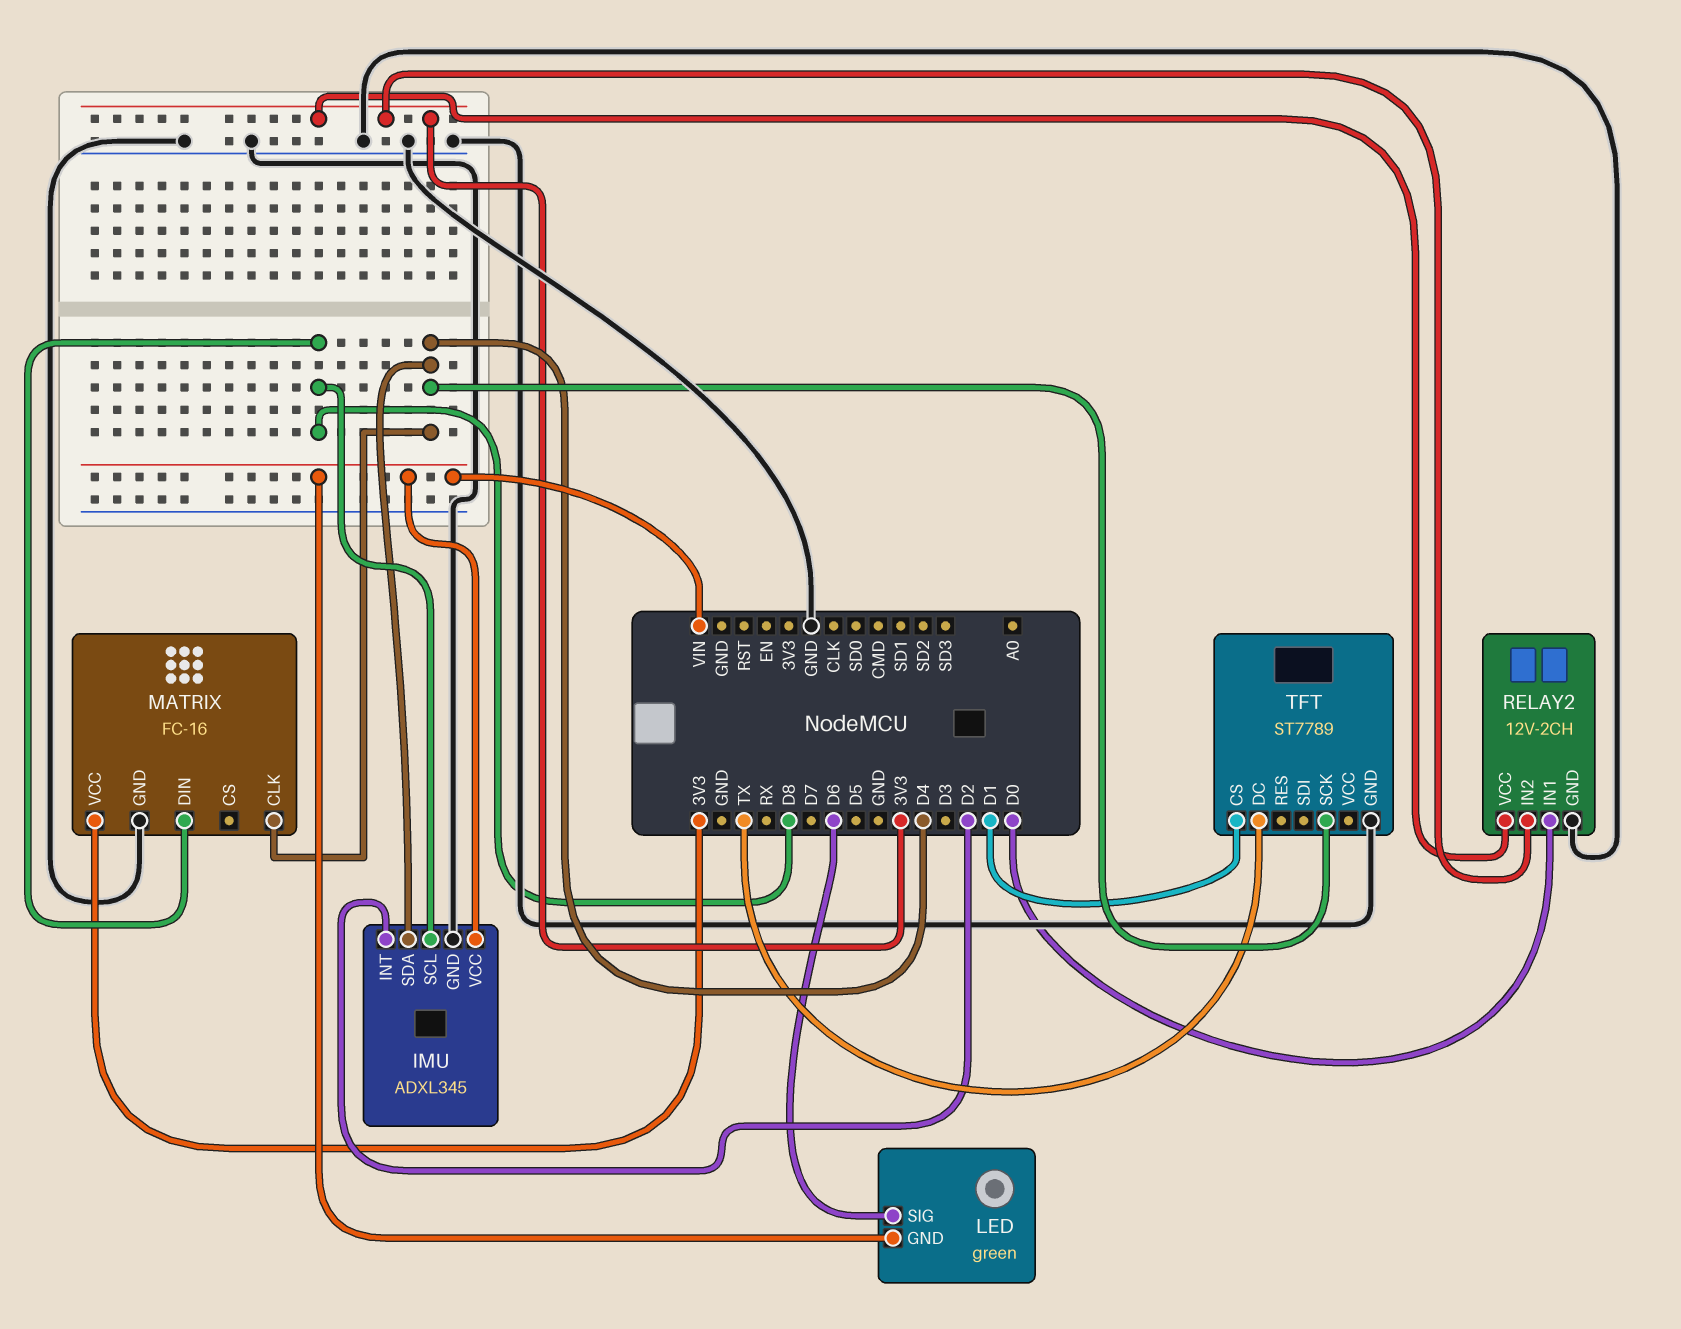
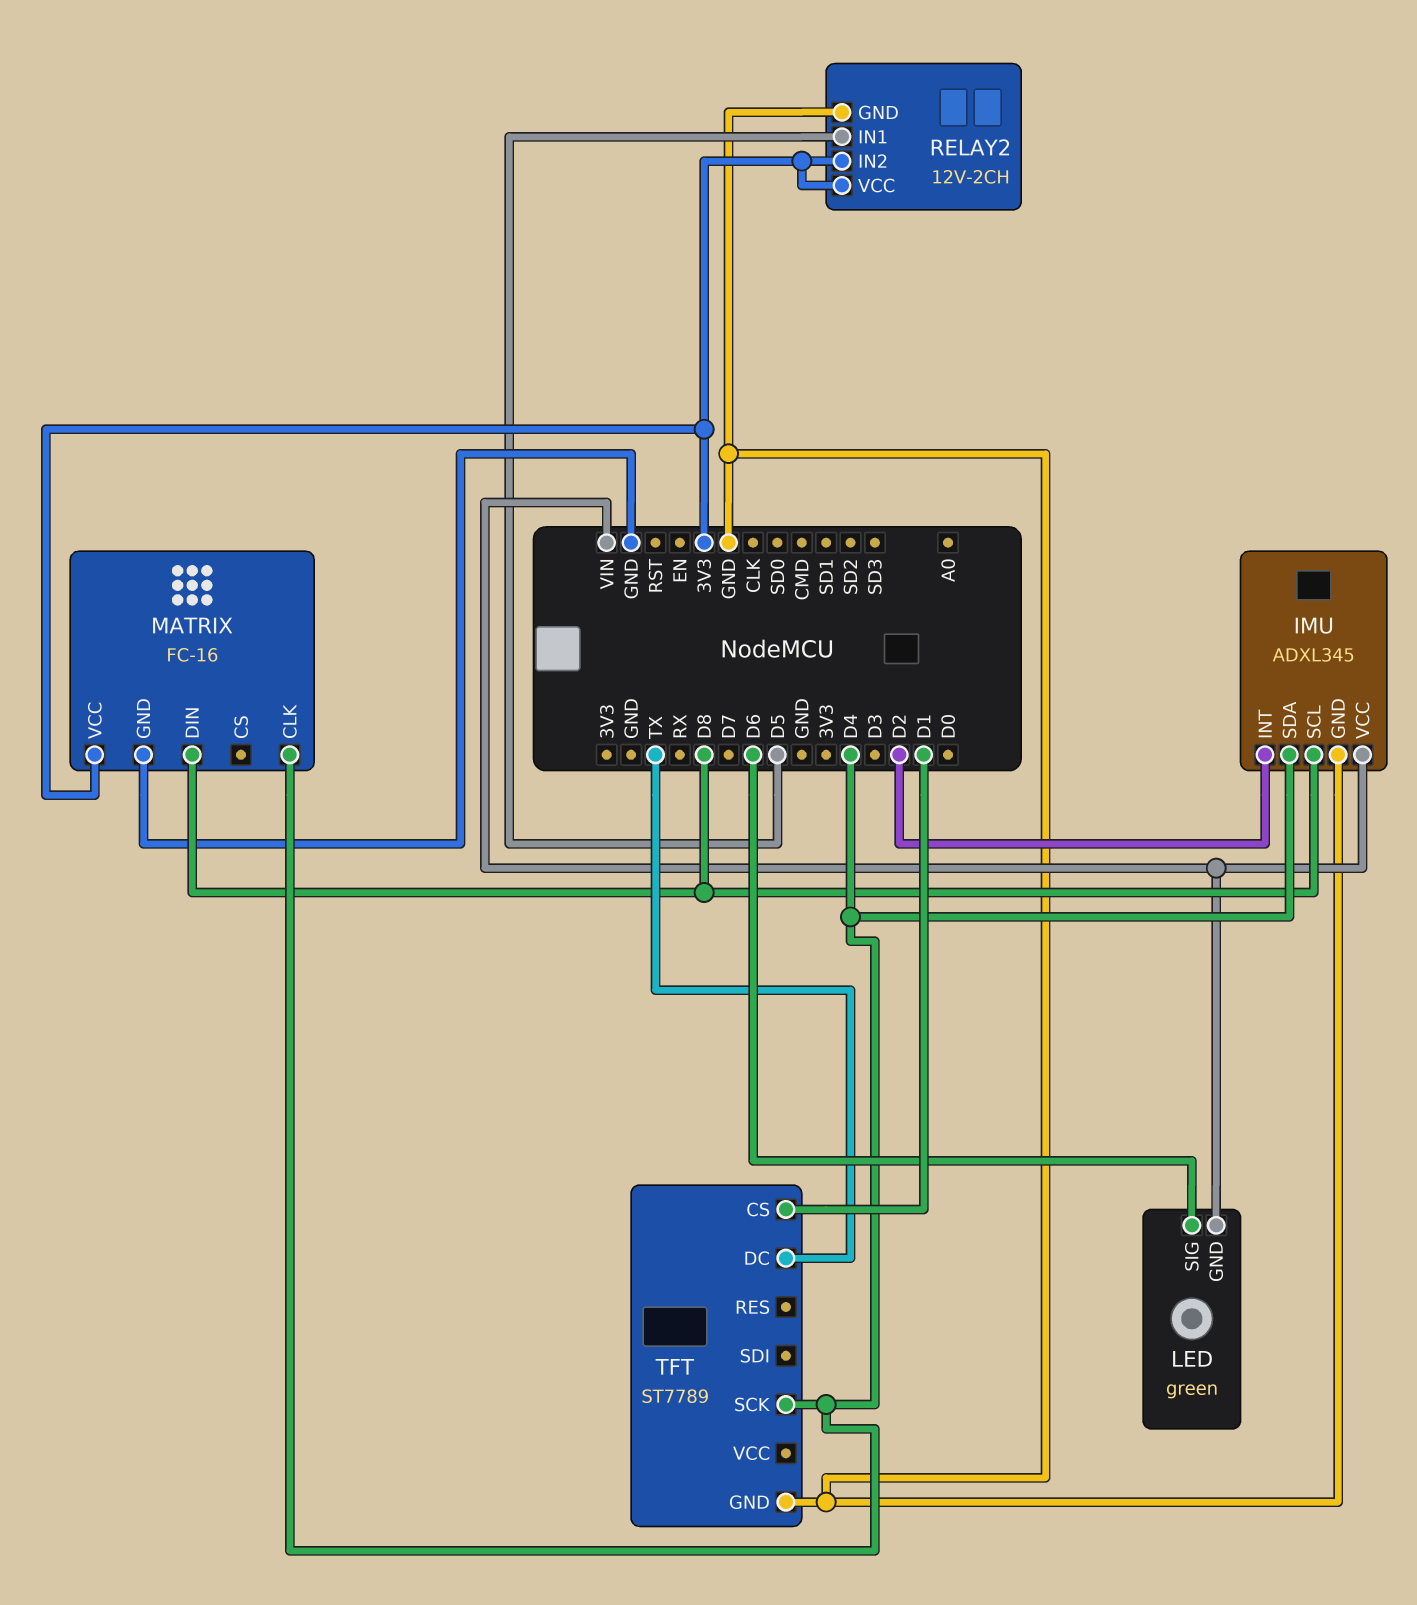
RELAY2 pin IN1: D0 -> D5

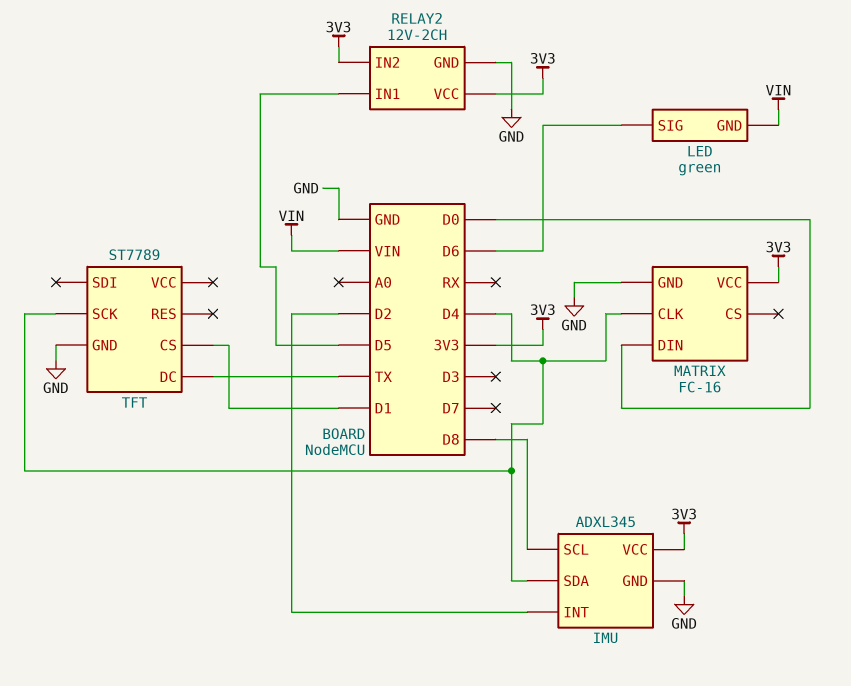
IMU pin VCC: VIN -> 3V3
MATRIX pin DIN: D8 -> D0

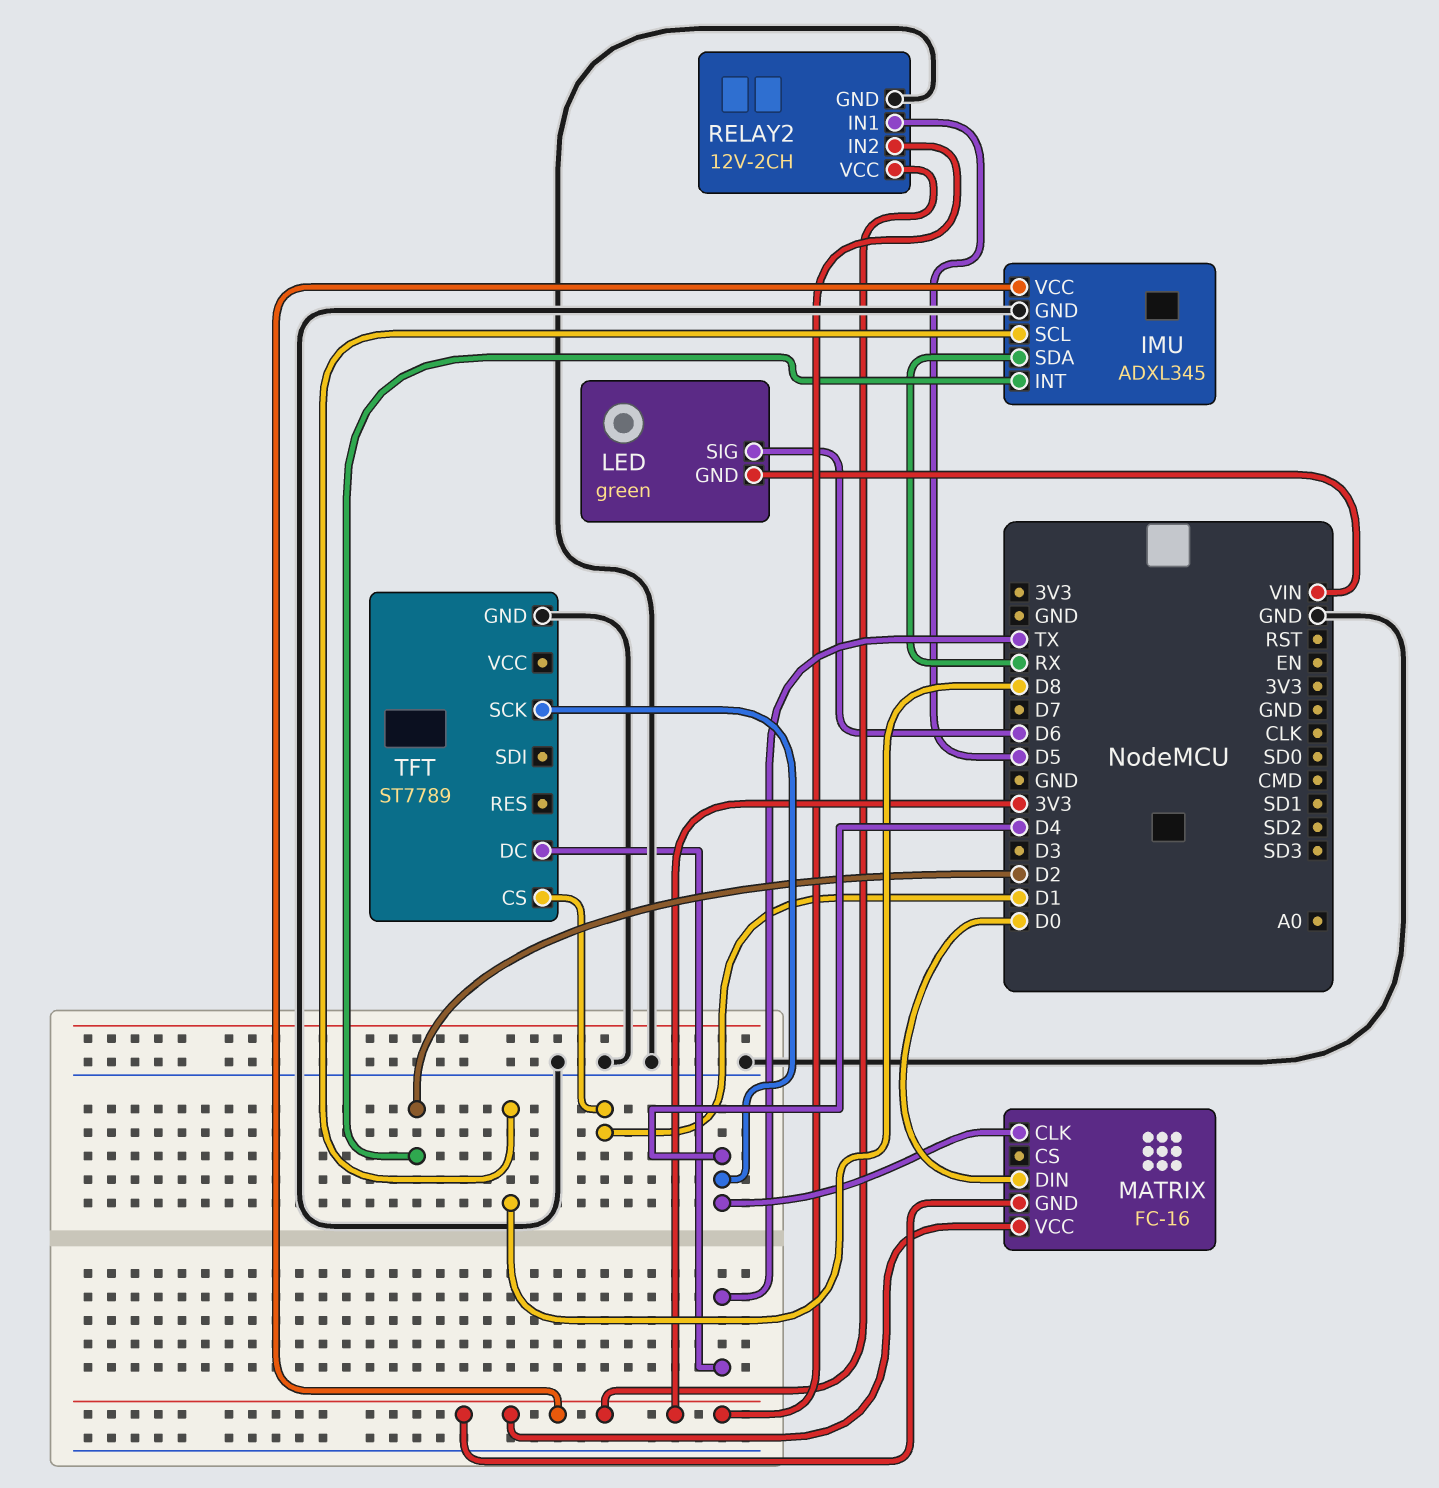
IMU pin SDA: D4 -> RX
MATRIX pin GND: GND -> 3V3

